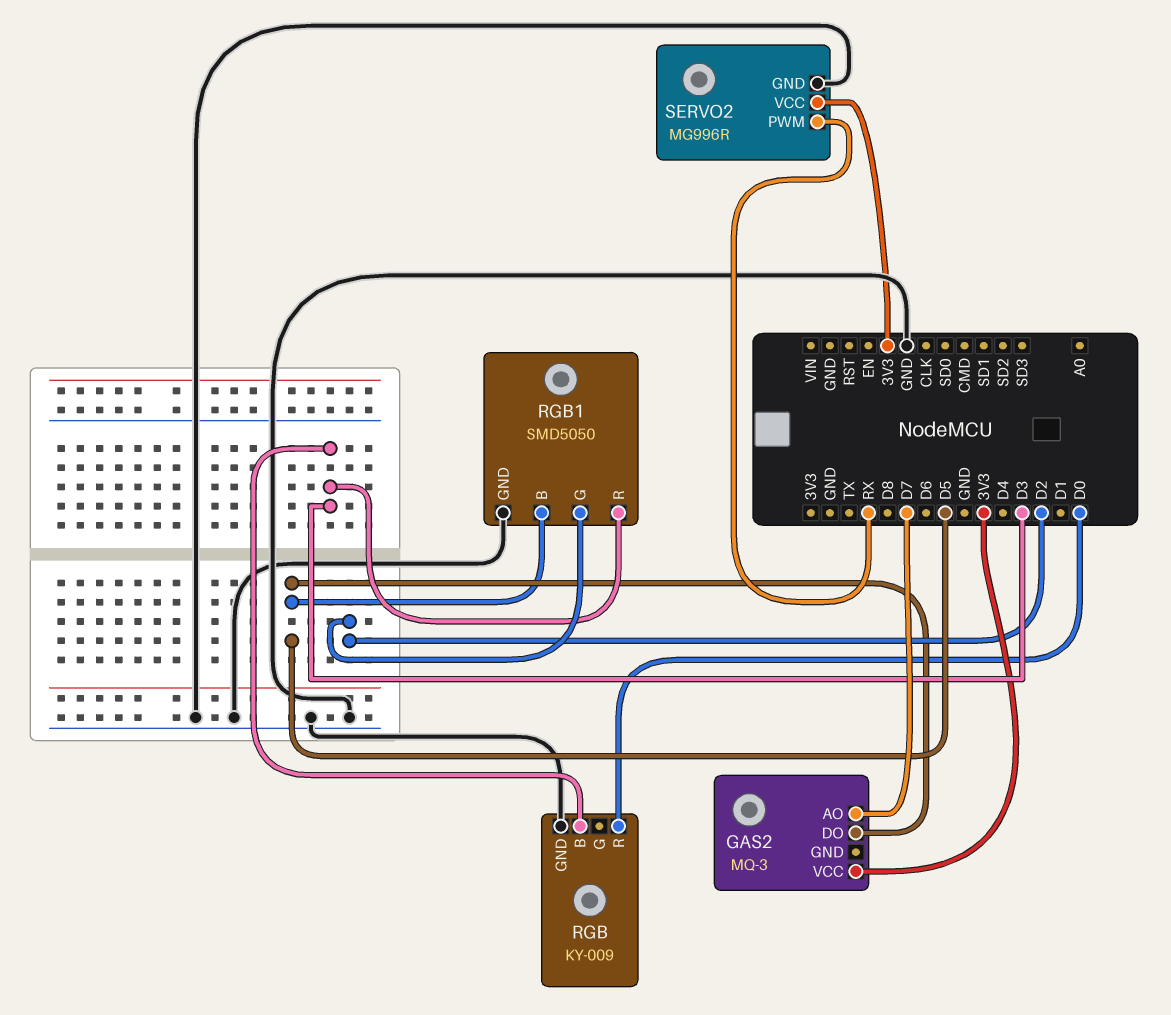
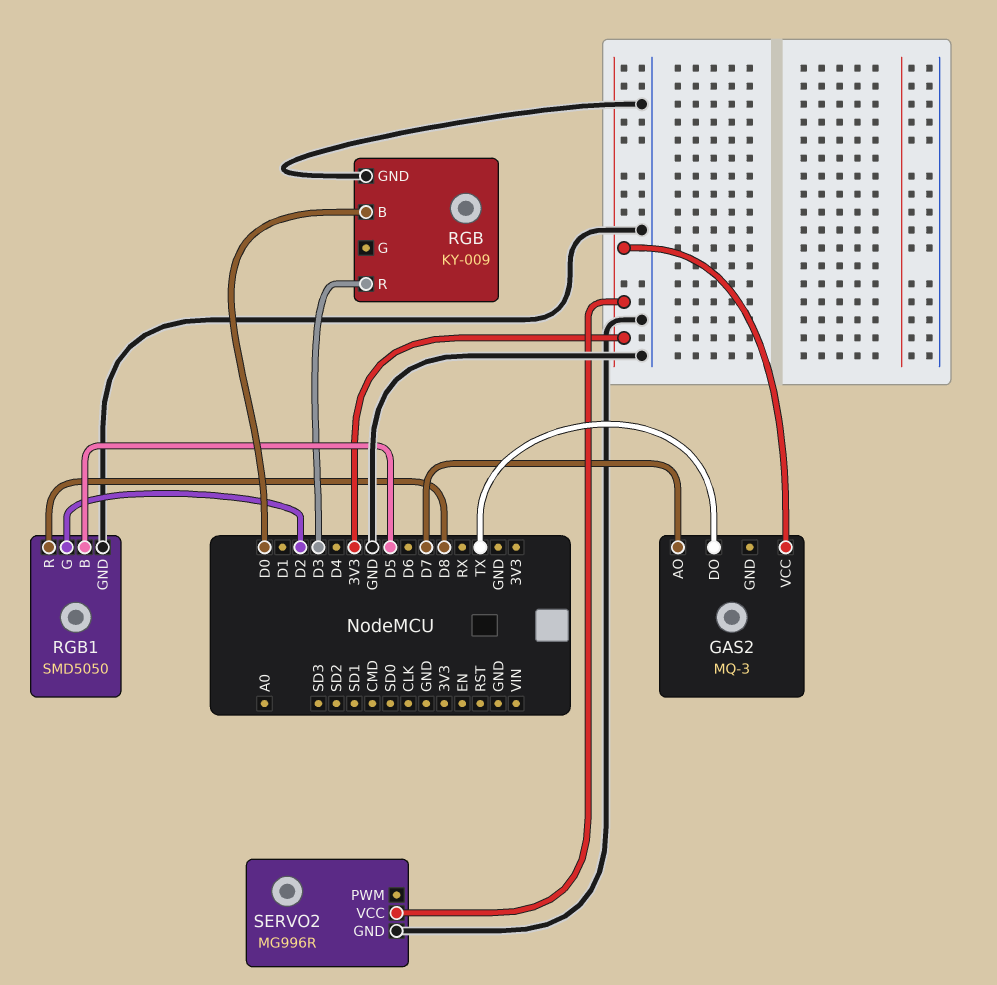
GAS2 pin DO: D5 -> TX
RGB pin B: D3 -> D0
RGB pin R: D0 -> D3
RGB1 pin R: D3 -> D8
SERVO2 pin PWM: RX -> none

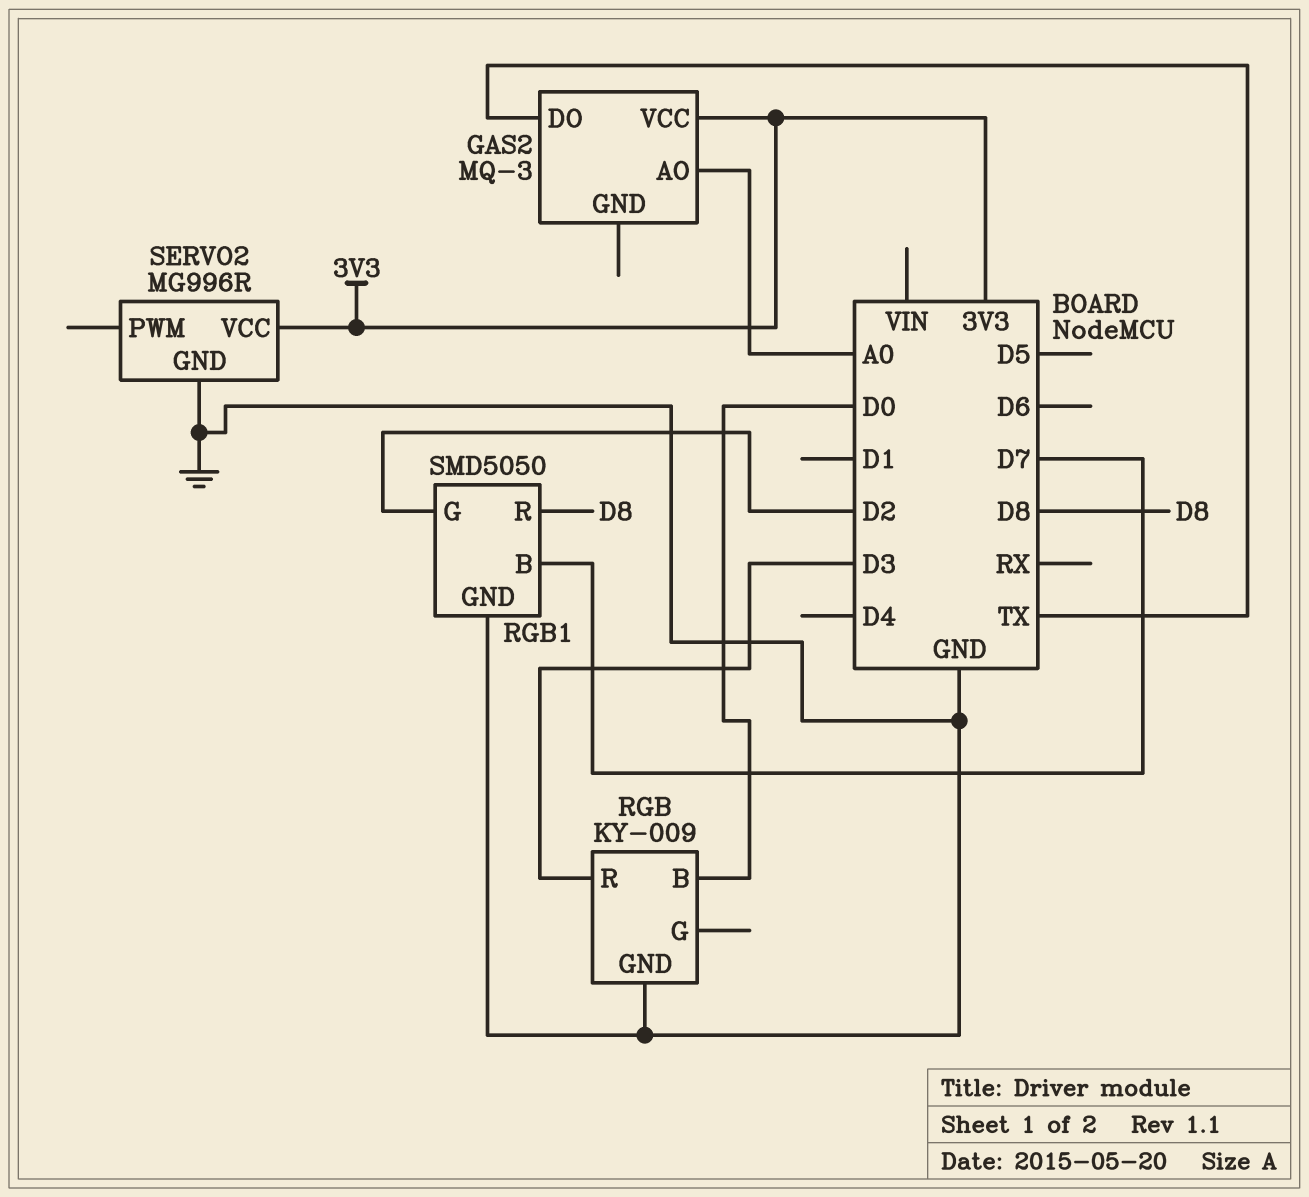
GAS2 pin AO: D7 -> A0
RGB1 pin B: D5 -> D7

